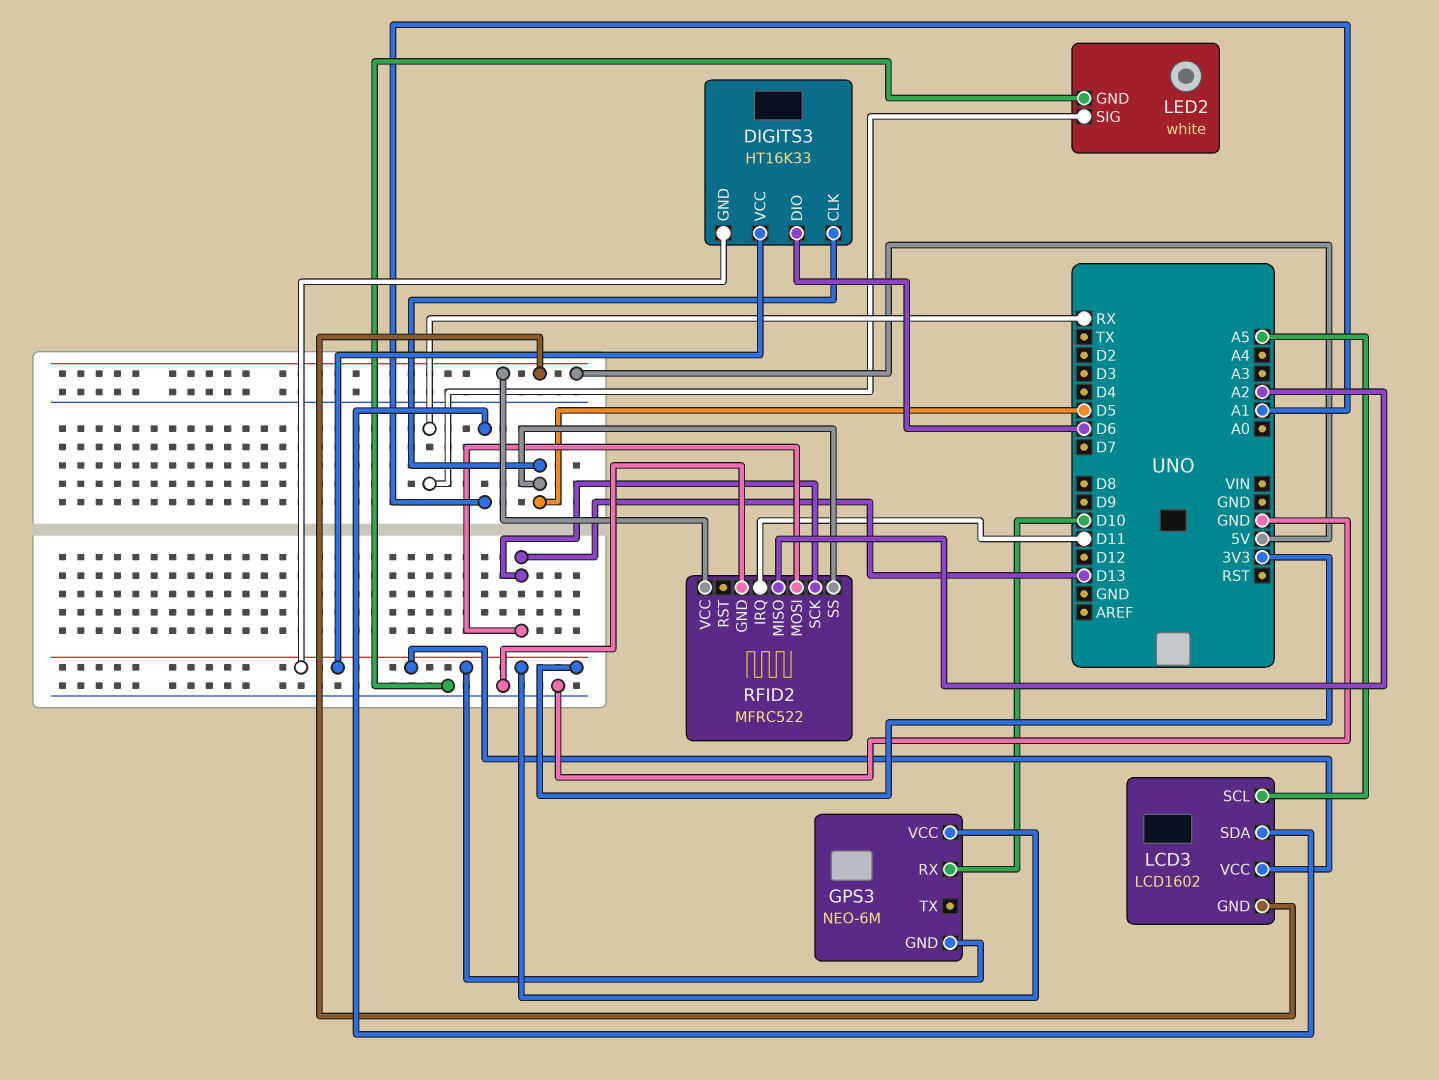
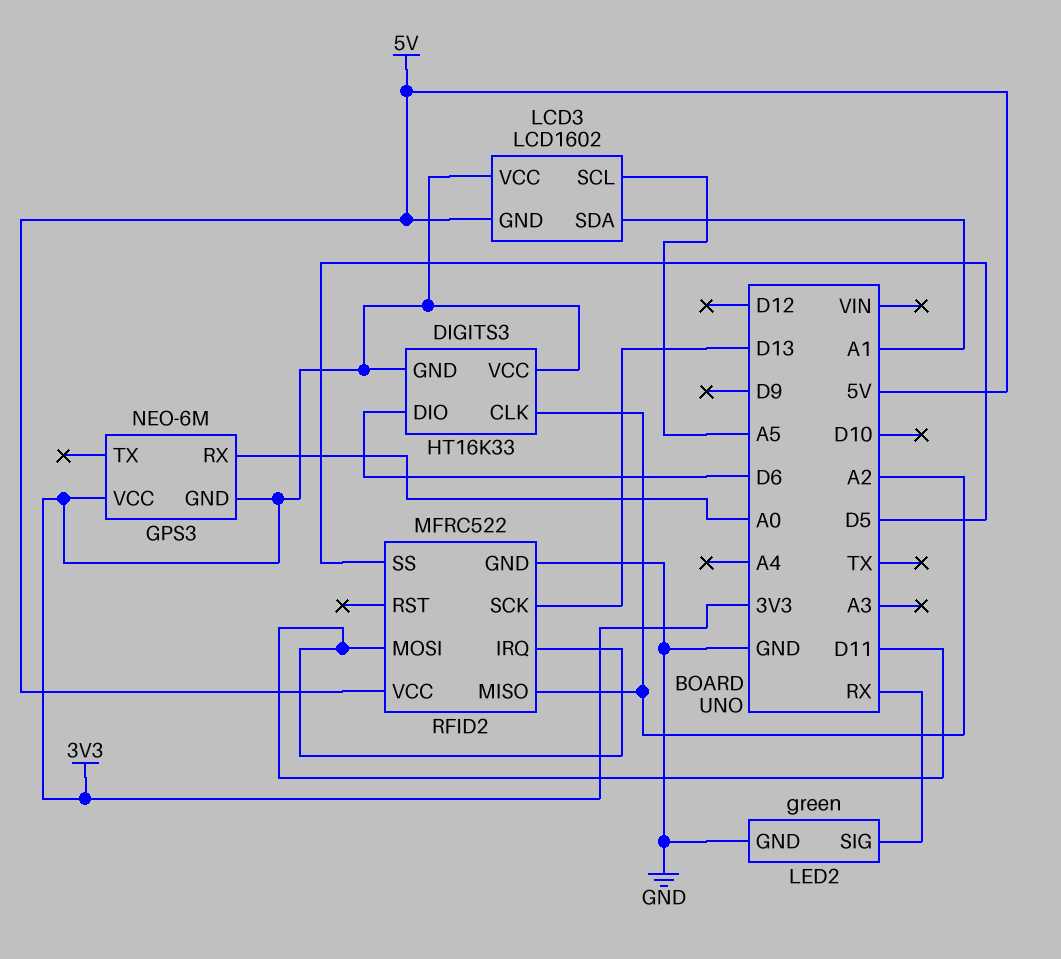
DIGITS3 pin CLK: D5 -> A2
GPS3 pin RX: D10 -> A0
LED2: white -> green
RFID2 pin MOSI: D13 -> D11

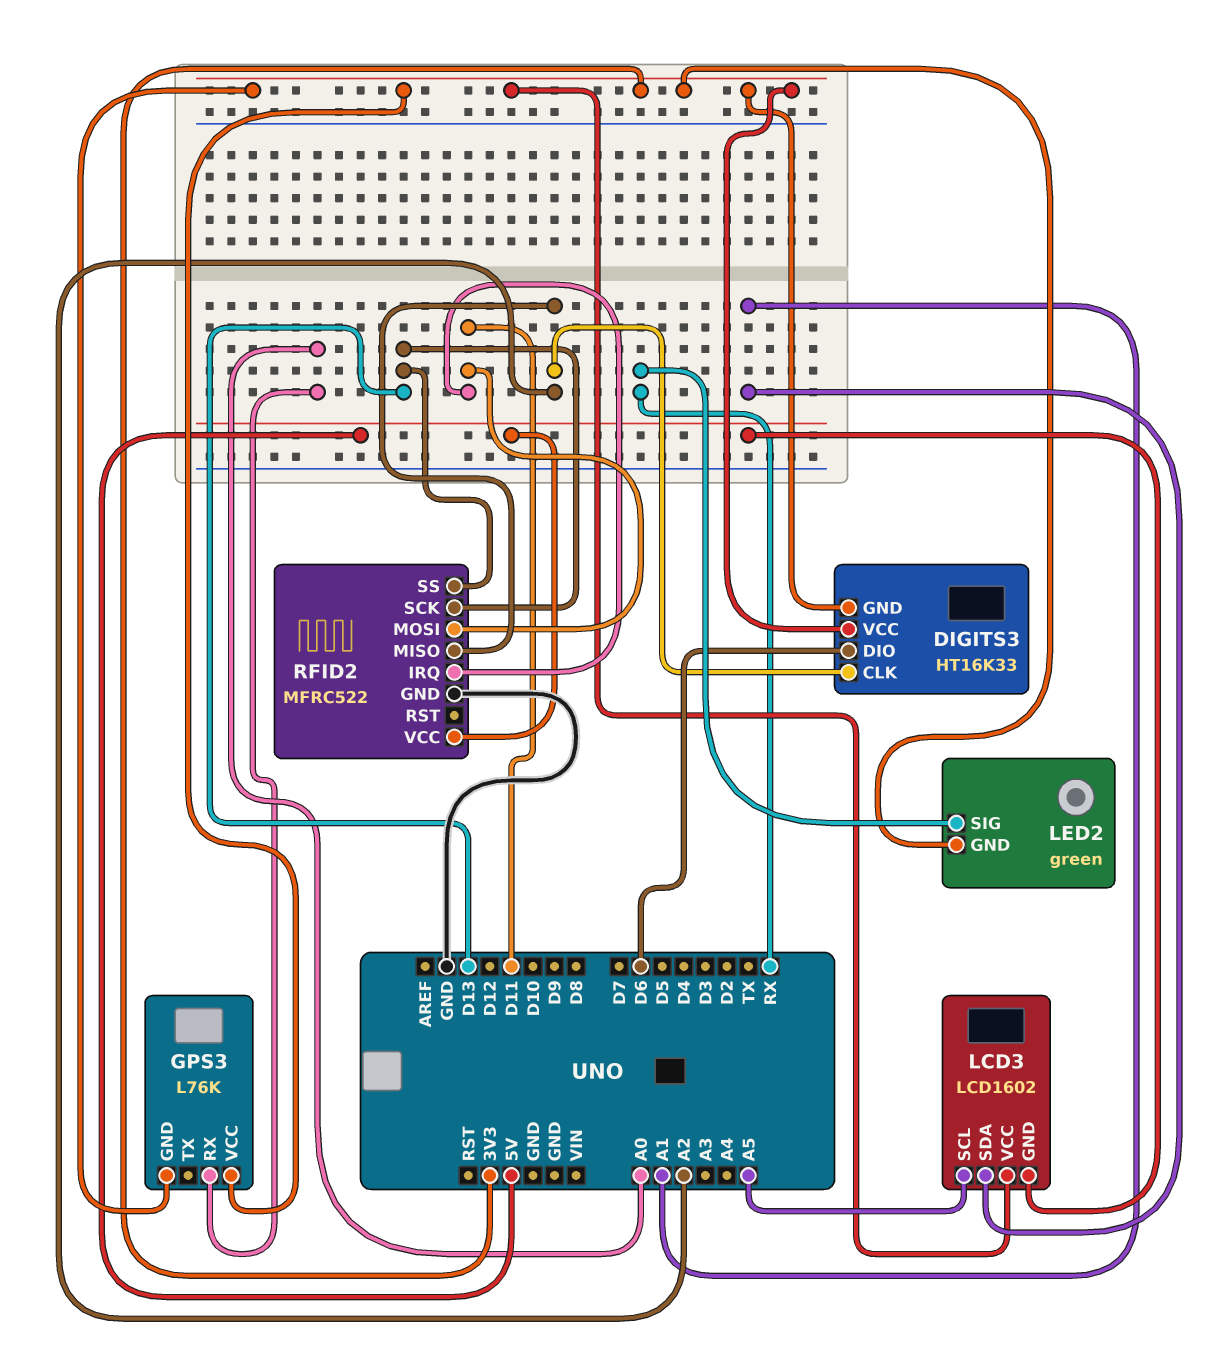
GPS3: NEO-6M -> L76K
LED2 pin GND: GND -> 3V3
RFID2 pin SS: D5 -> D13

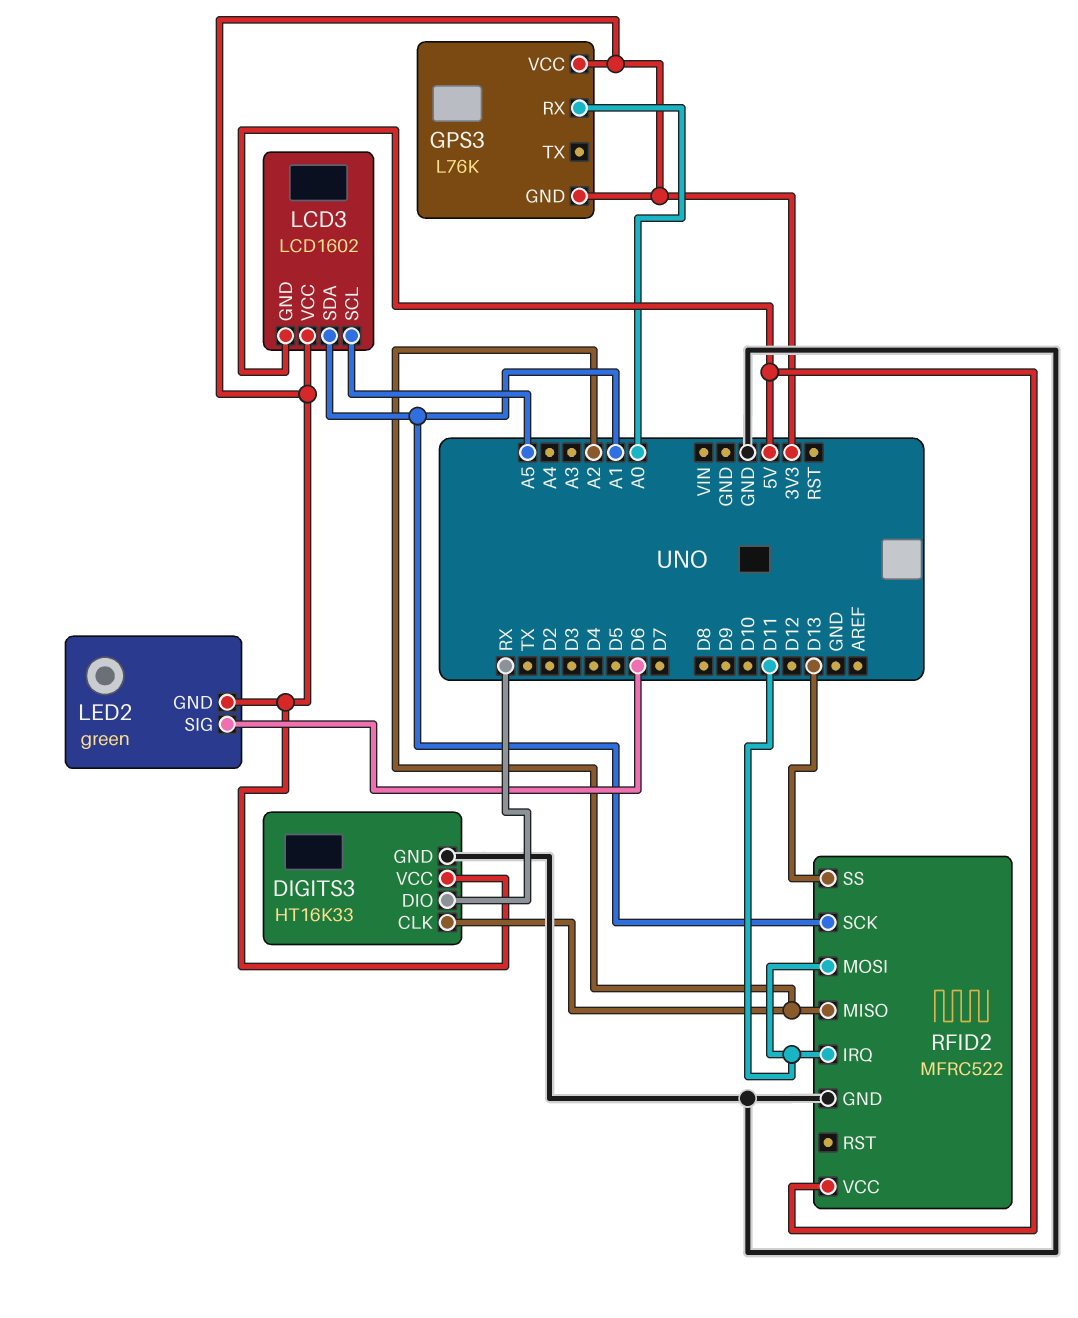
DIGITS3 pin DIO: D6 -> RX
DIGITS3 pin GND: 3V3 -> GND
LED2 pin SIG: RX -> D6
RFID2 pin SCK: D13 -> A1

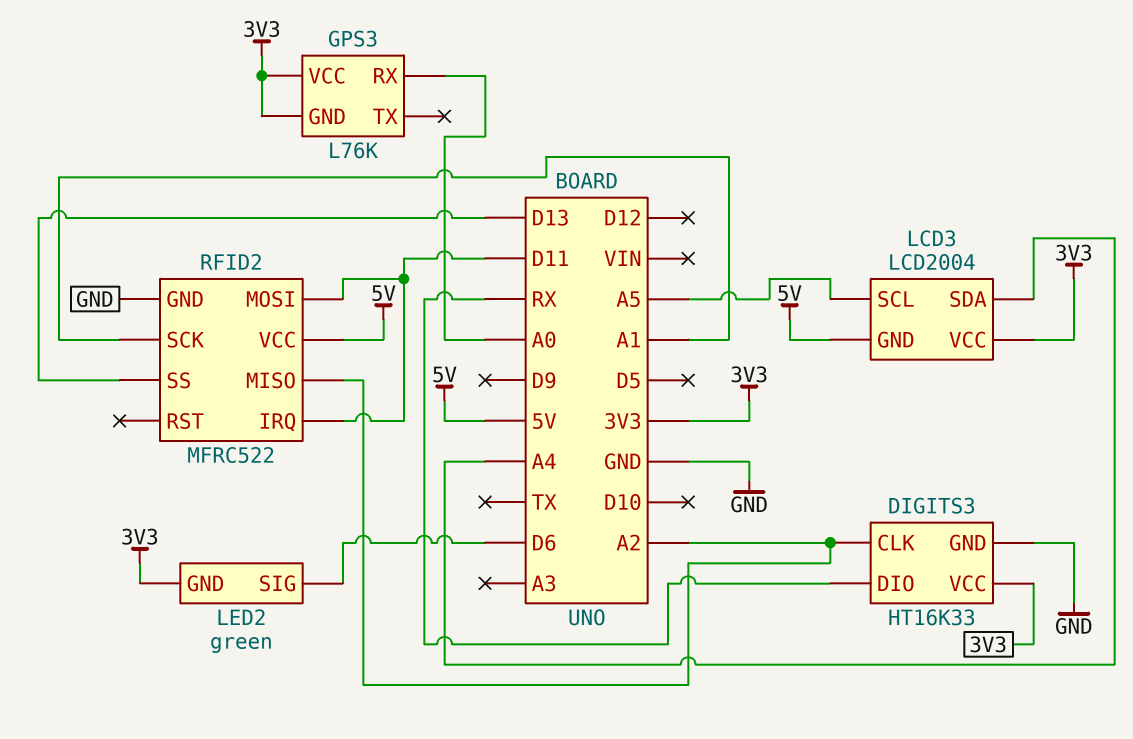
LCD3: LCD1602 -> LCD2004
LCD3 pin SDA: A1 -> A4

